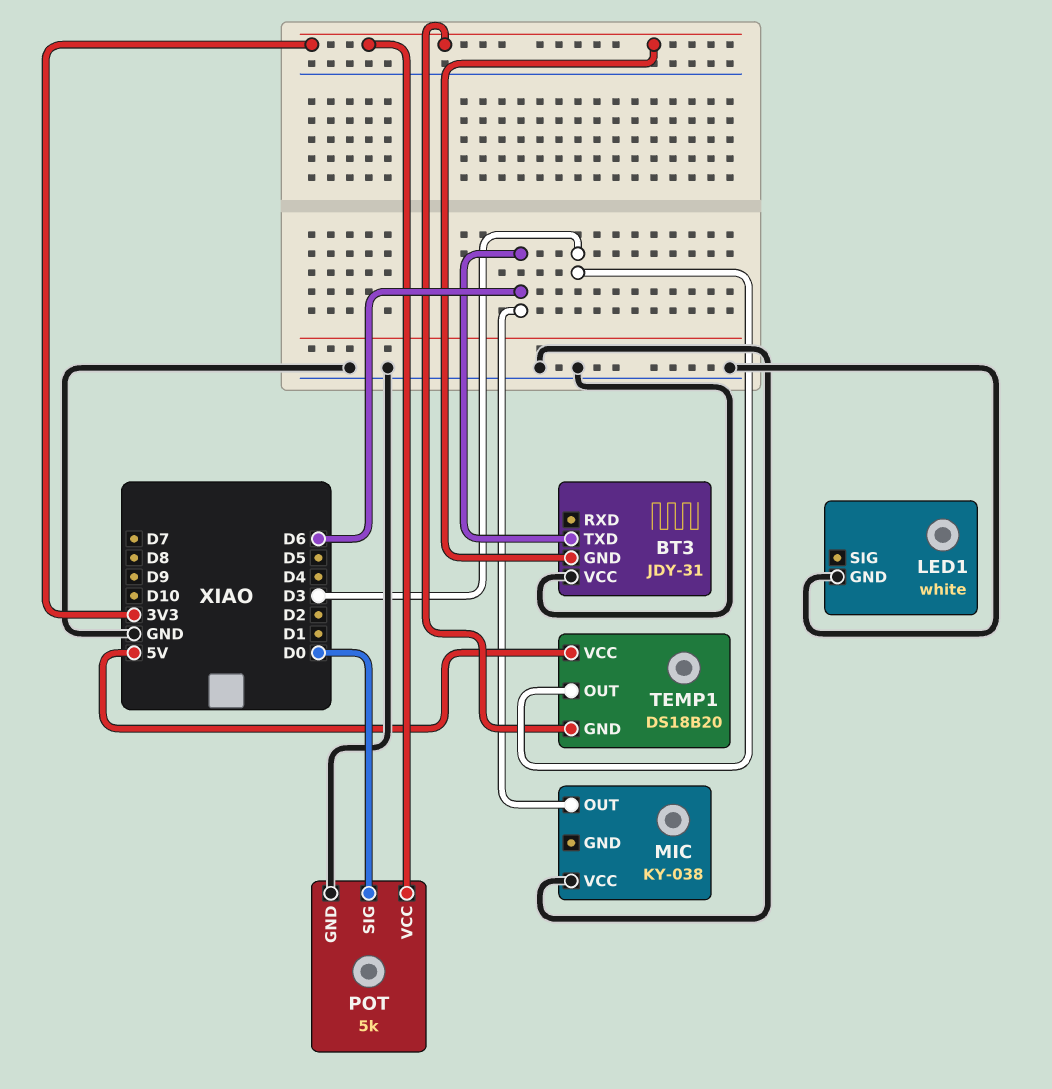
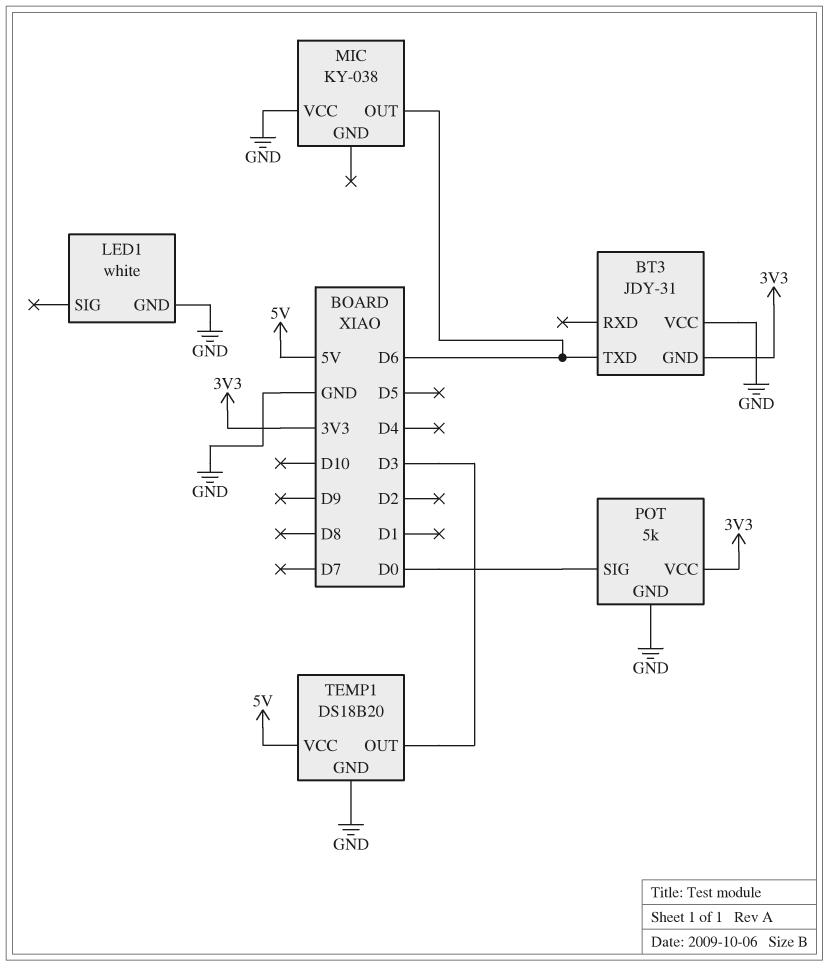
TEMP1 pin GND: 3V3 -> GND

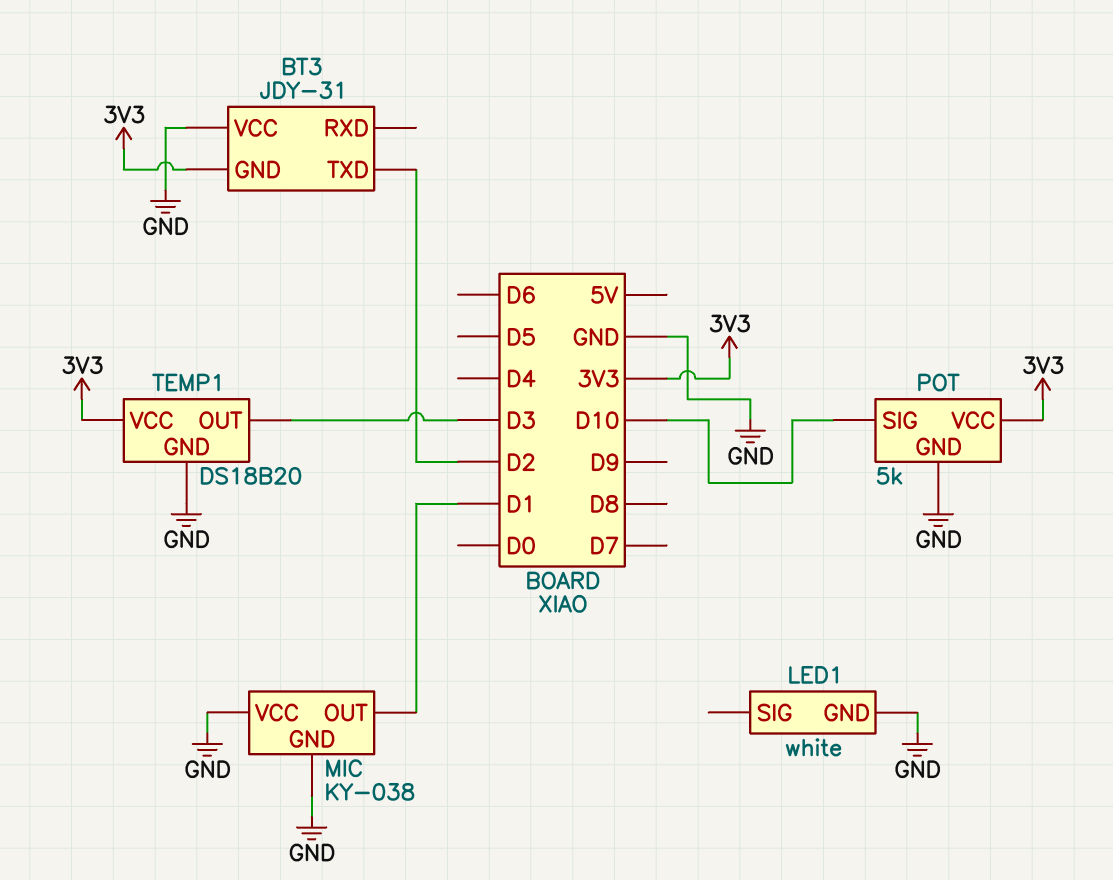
BT3 pin TXD: D6 -> D2
MIC pin GND: none -> GND
MIC pin OUT: D6 -> D1
POT pin SIG: D0 -> D10
TEMP1 pin VCC: 5V -> 3V3

